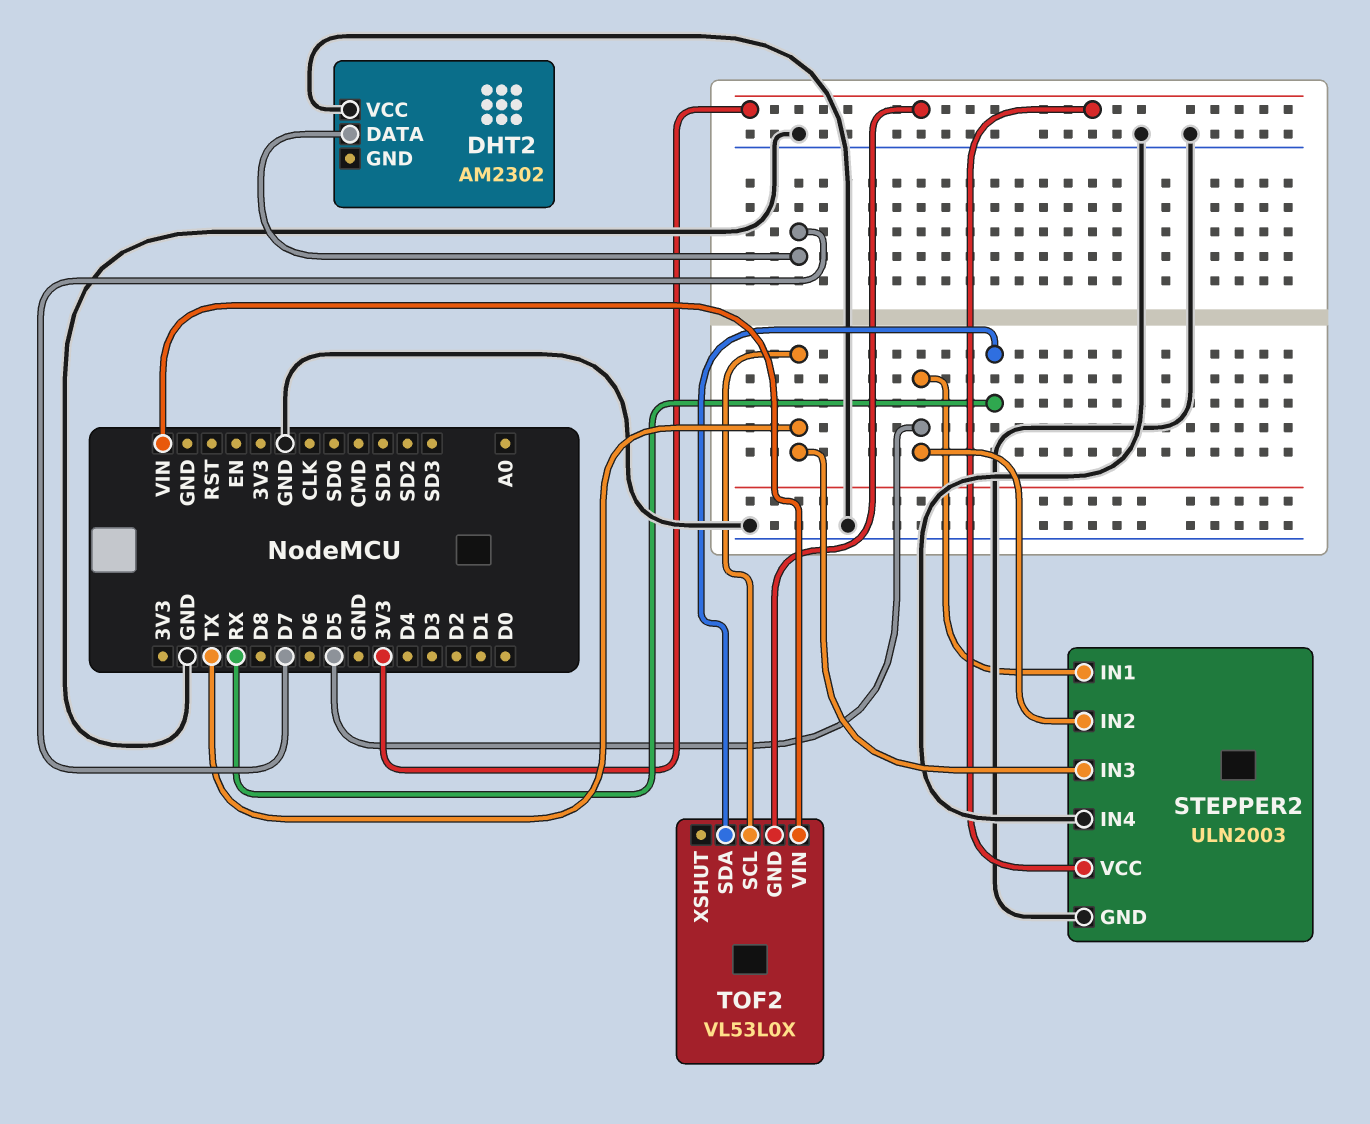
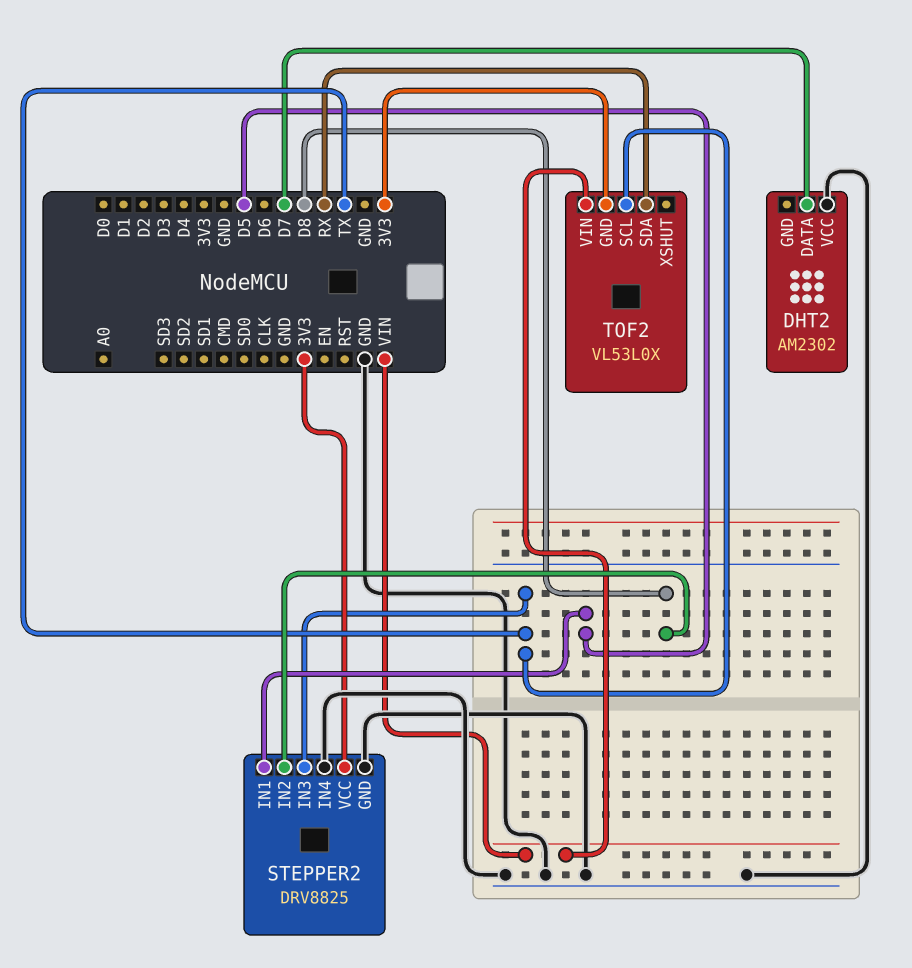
STEPPER2: ULN2003 -> DRV8825
STEPPER2 pin IN2: D5 -> D8

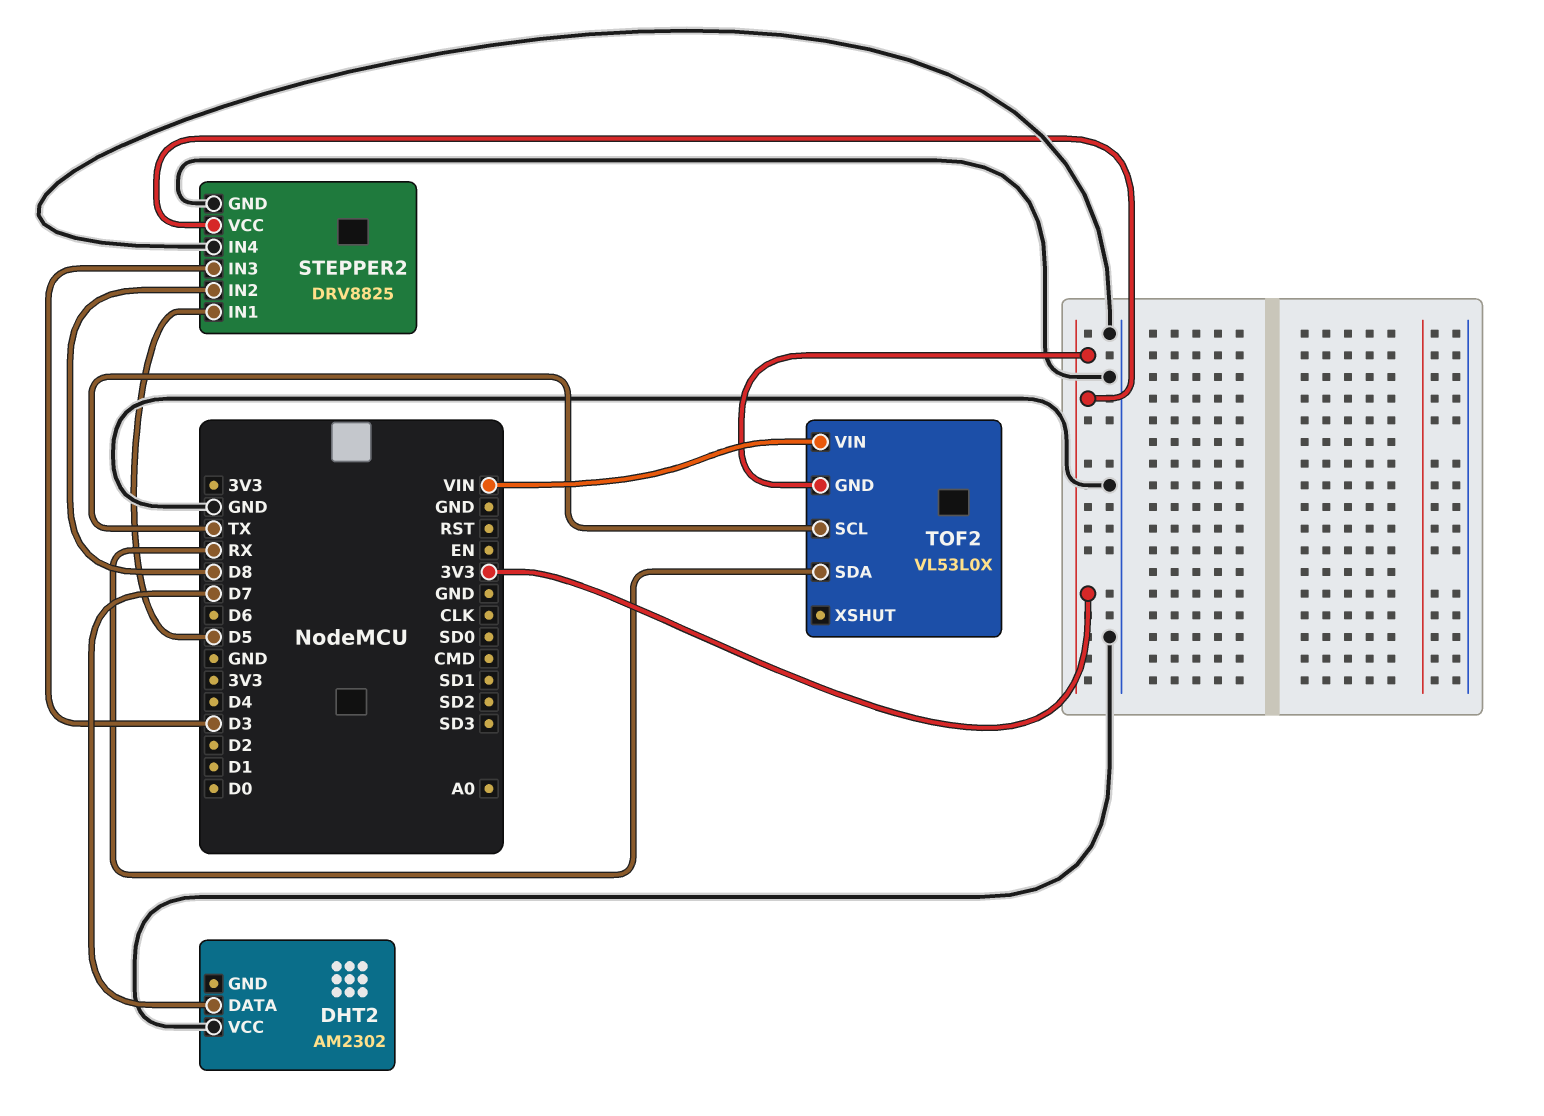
STEPPER2 pin IN3: TX -> D3

